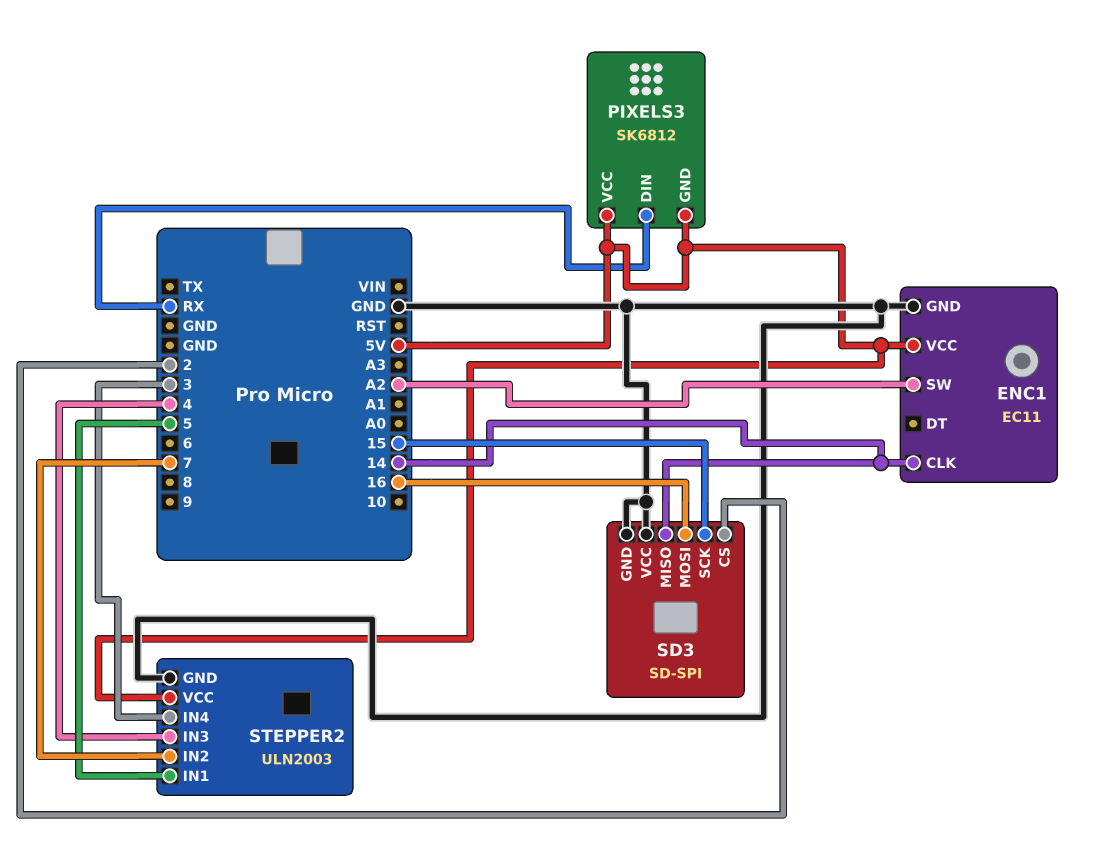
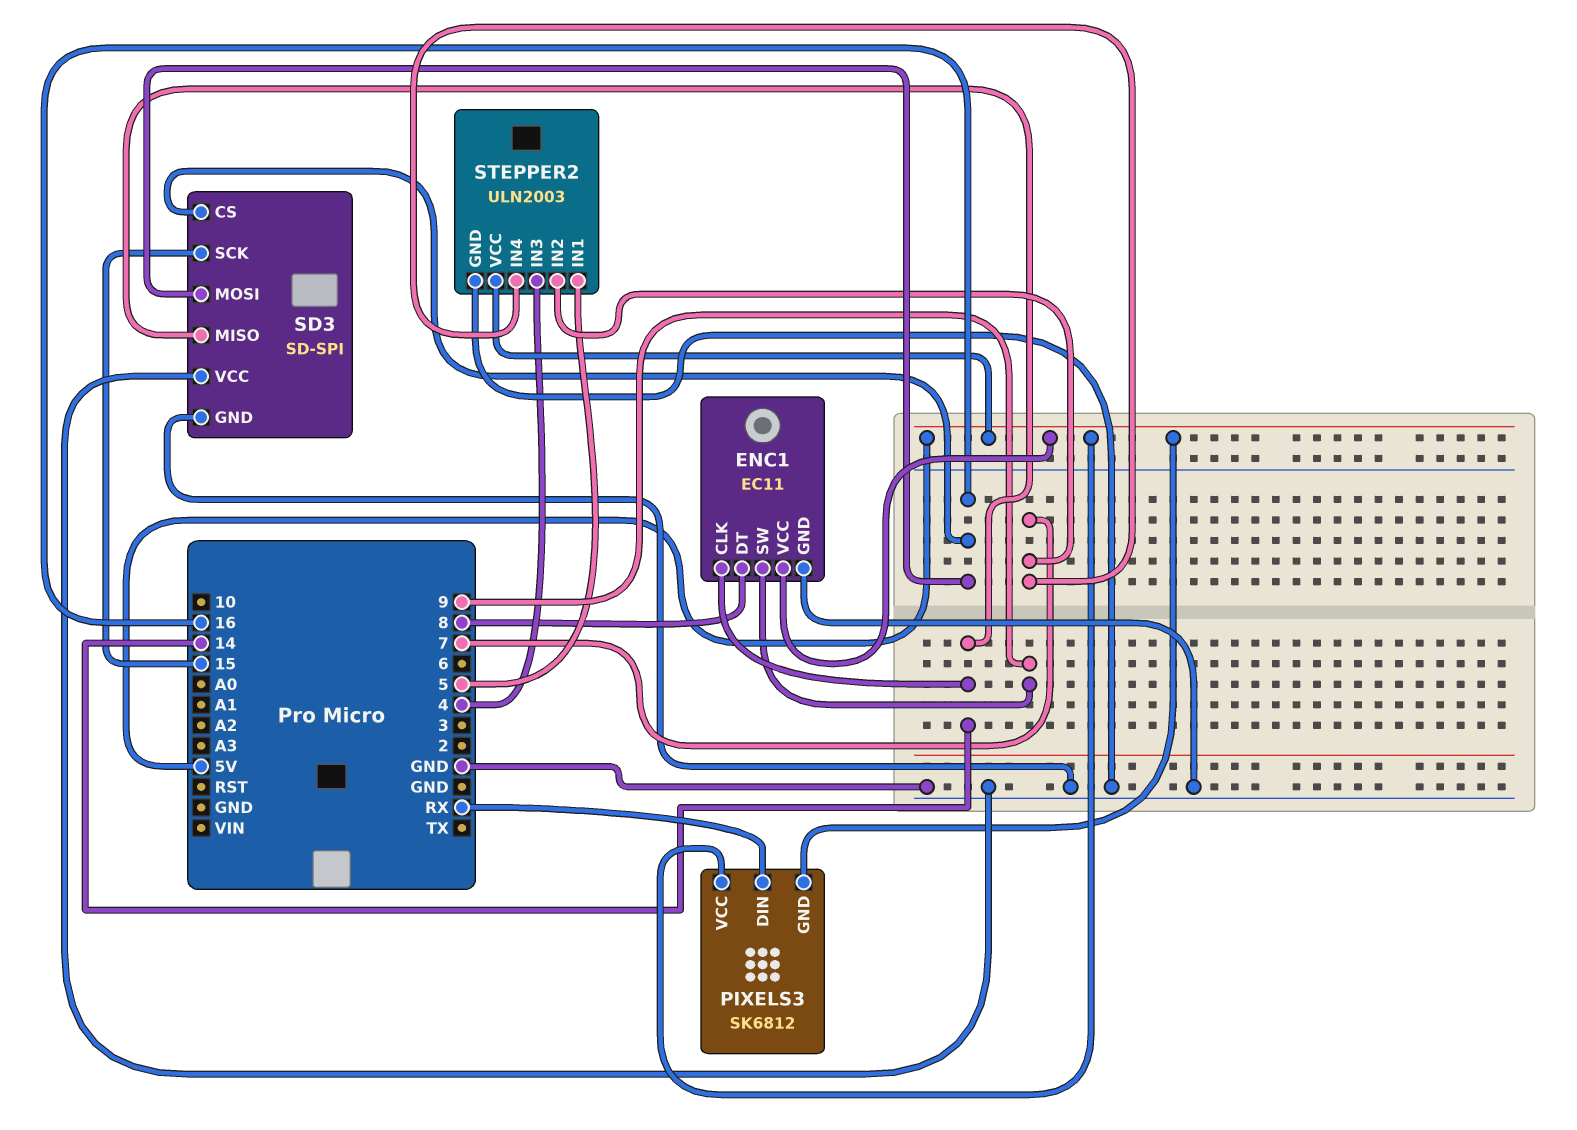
ENC1 pin DT: none -> 8
ENC1 pin SW: A2 -> 9
SD3 pin CS: 2 -> 16
STEPPER2 pin IN4: 3 -> 7

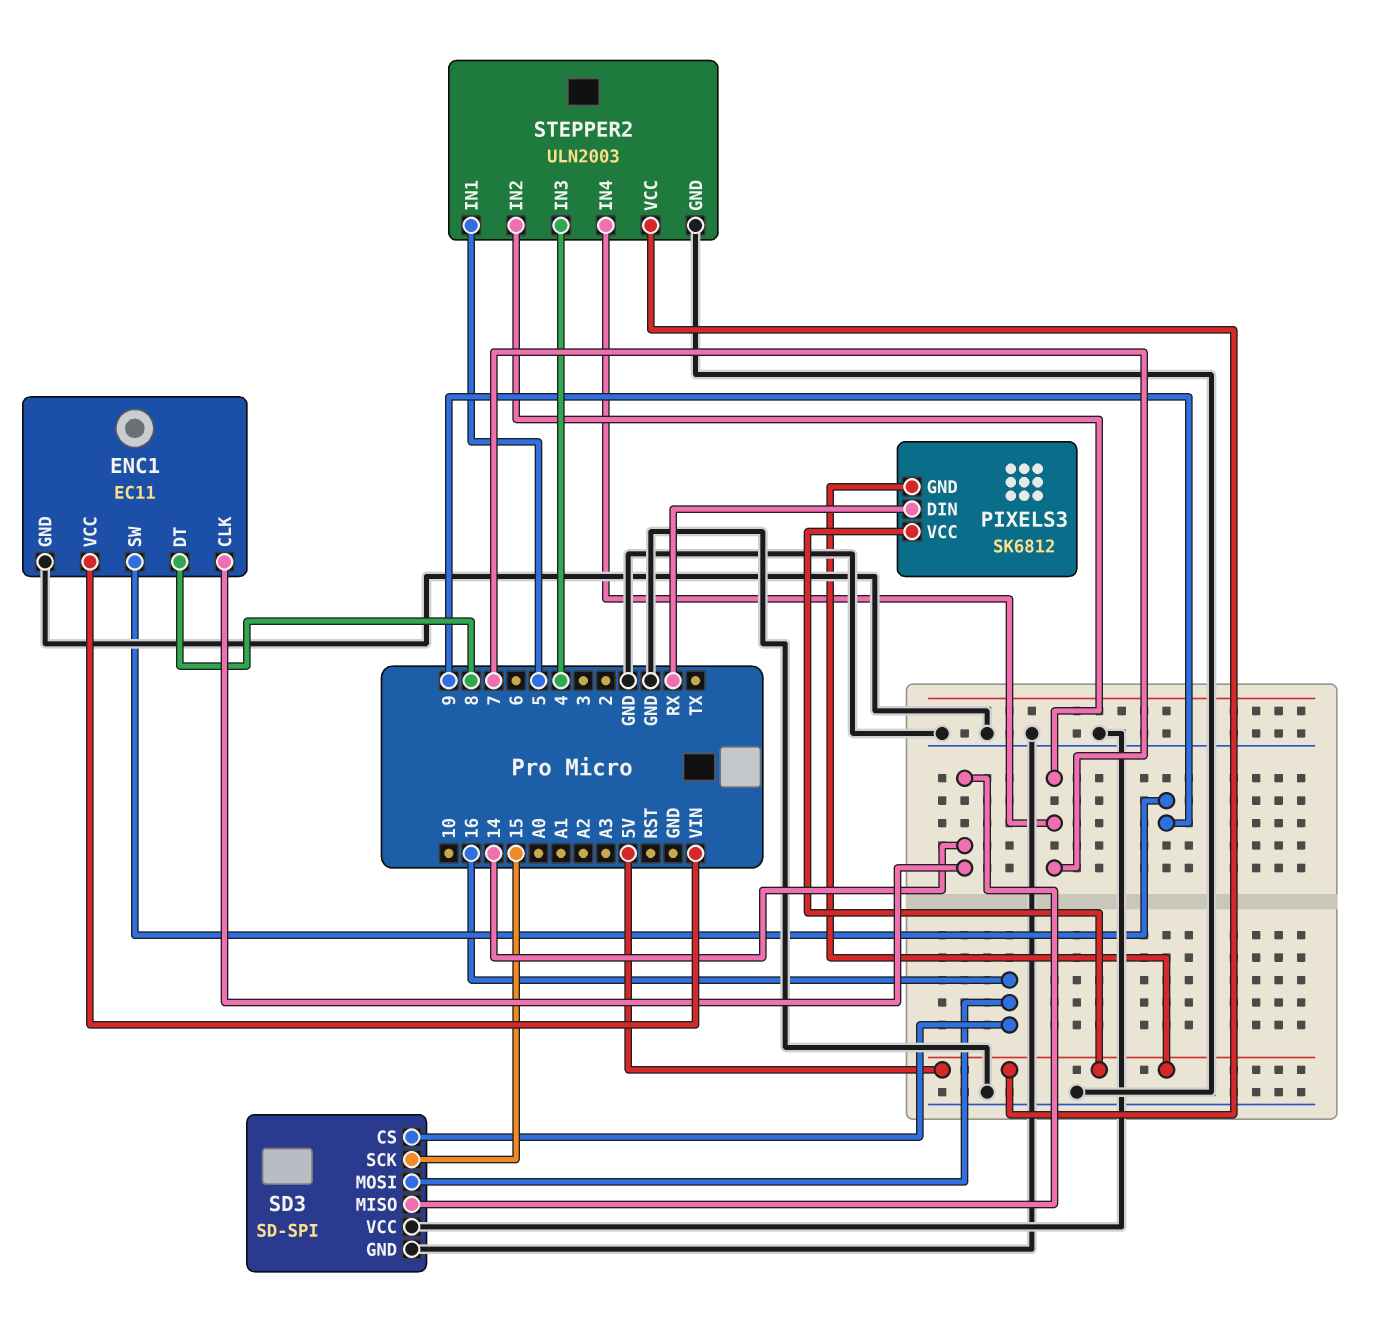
ENC1 pin VCC: 5V -> VIN

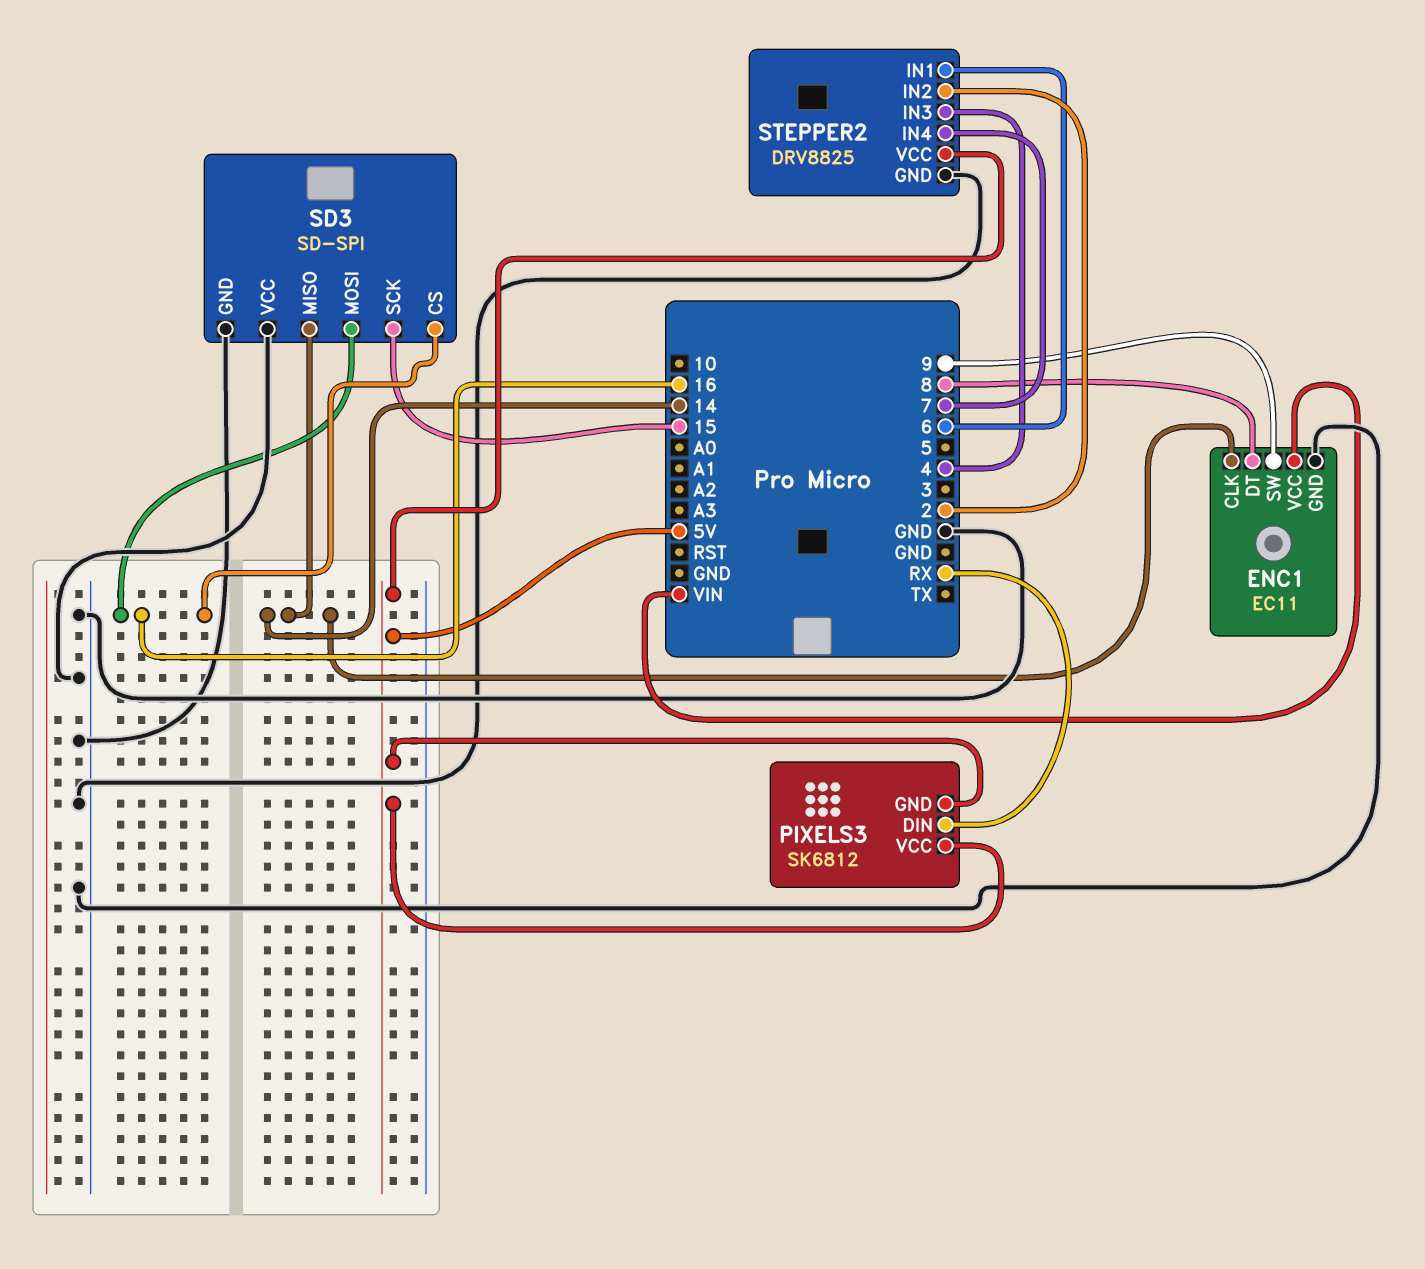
STEPPER2: ULN2003 -> DRV8825
STEPPER2 pin IN1: 5 -> 6
STEPPER2 pin IN2: 7 -> 2

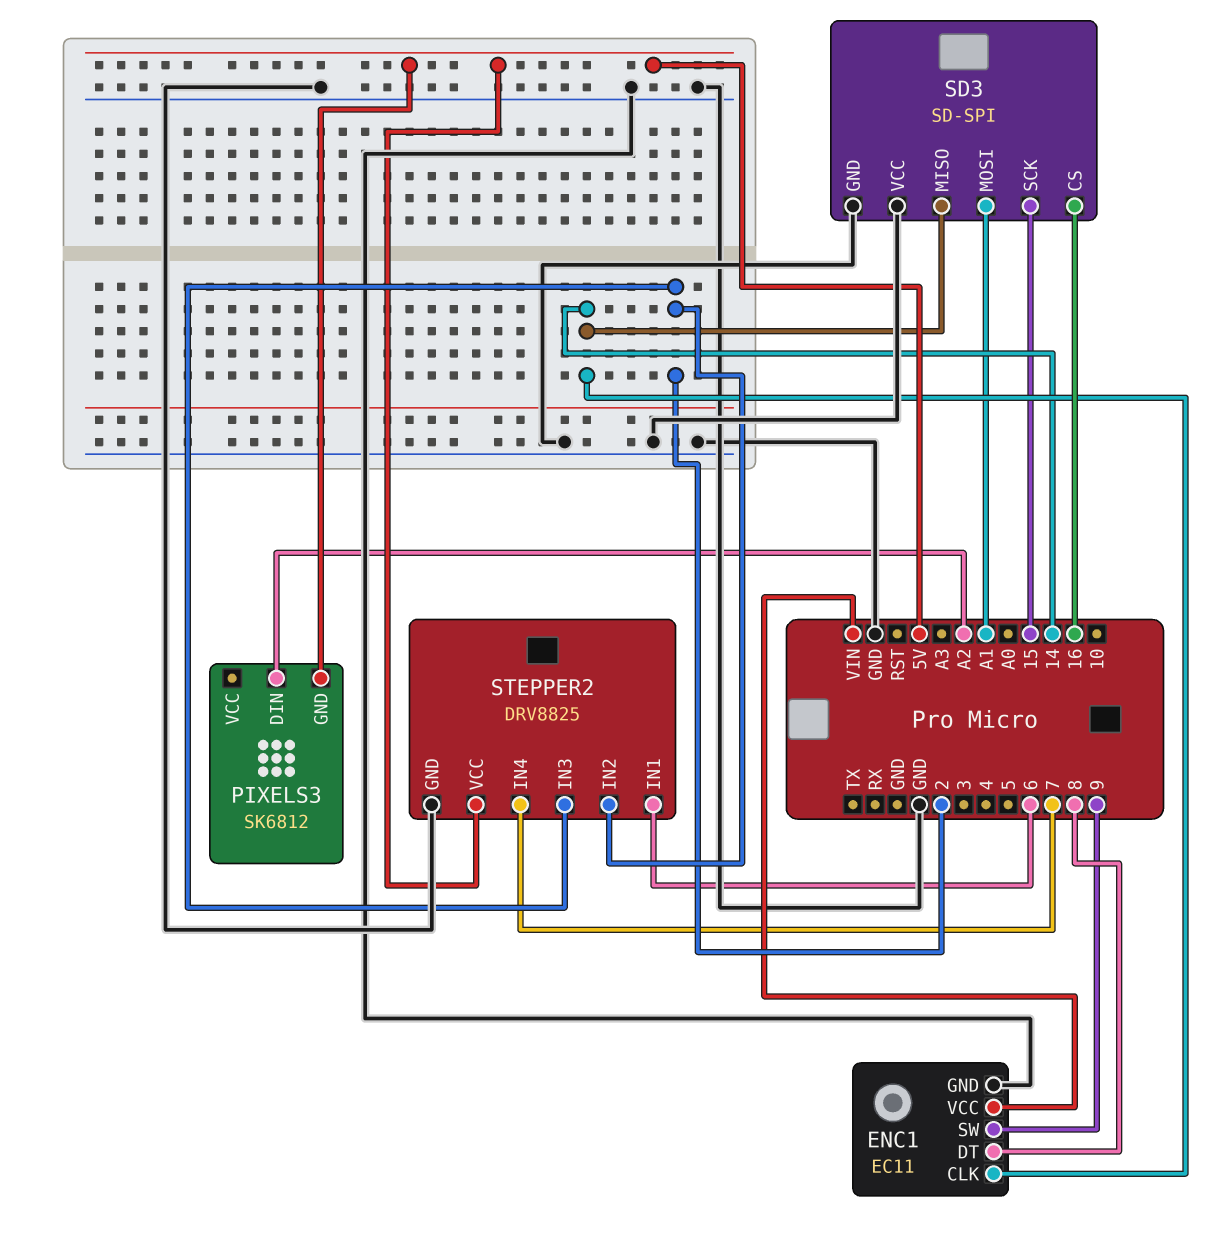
PIXELS3 pin DIN: RX -> A2
PIXELS3 pin VCC: 5V -> none
SD3 pin MOSI: 16 -> A1
STEPPER2 pin IN3: 4 -> 2

